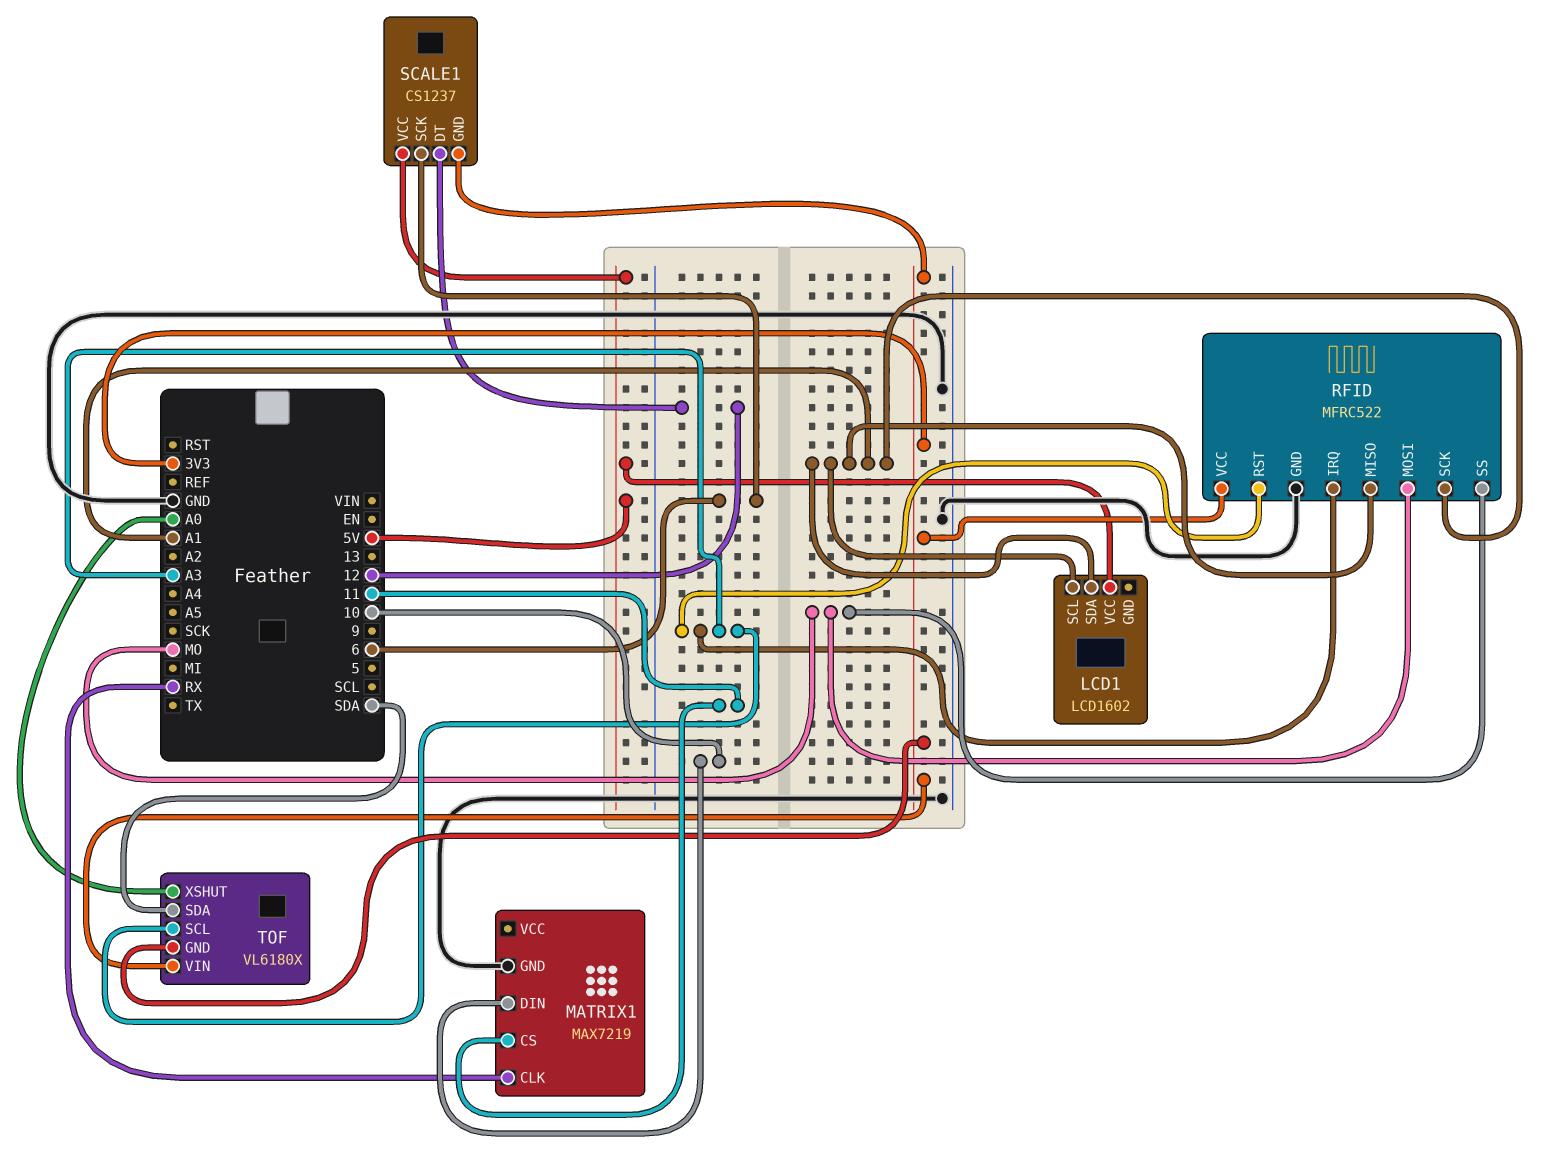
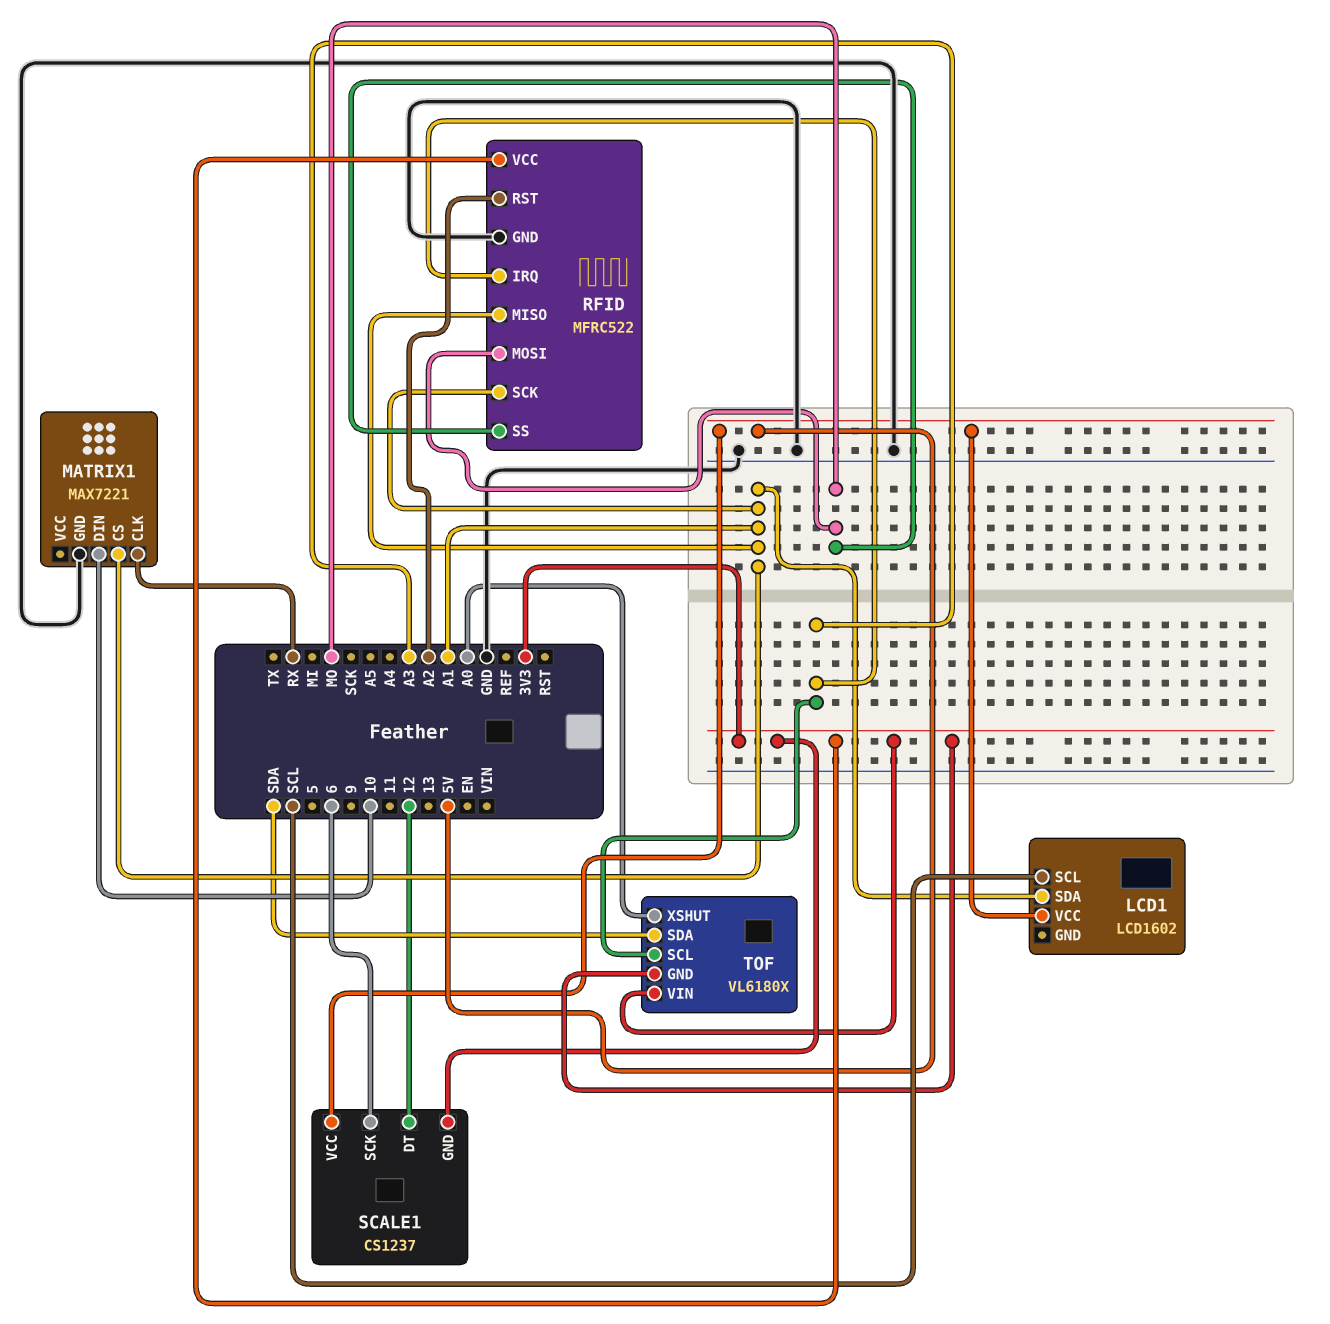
LCD1 pin SCL: A1 -> SCL
MATRIX1: MAX7219 -> MAX7221
MATRIX1 pin CS: 11 -> A1
RFID pin RST: A3 -> A2

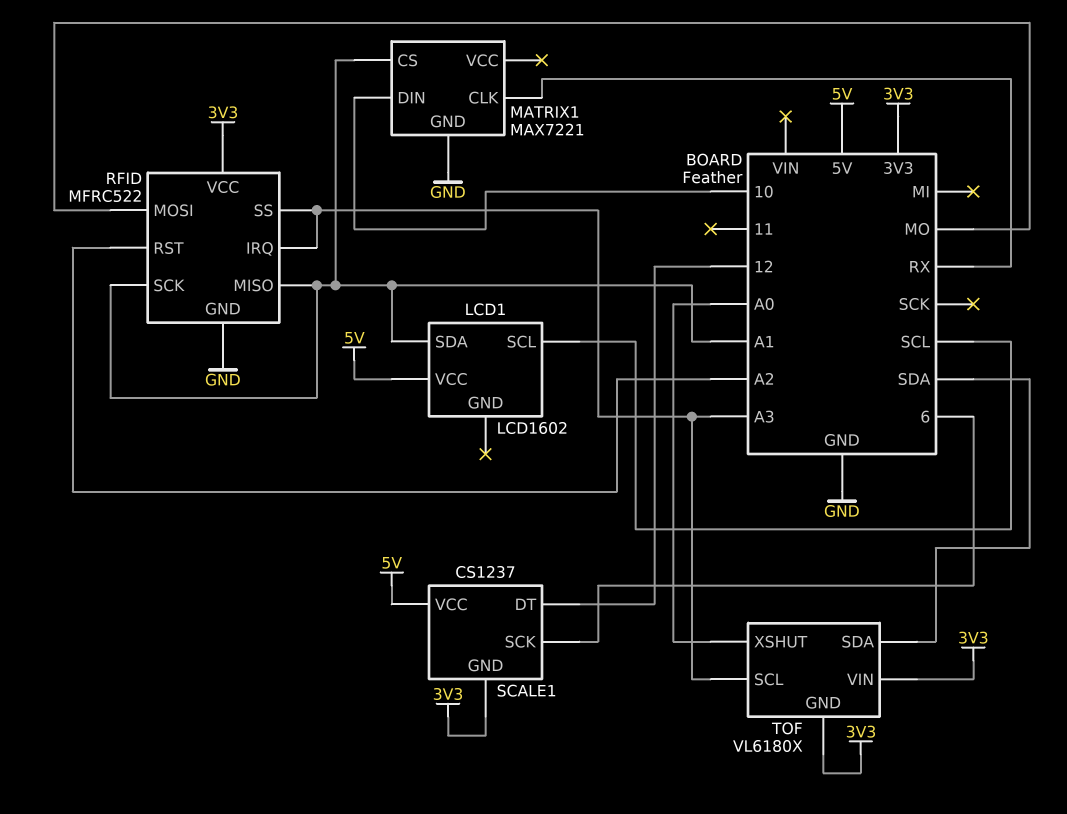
RFID pin SS: MO -> A3

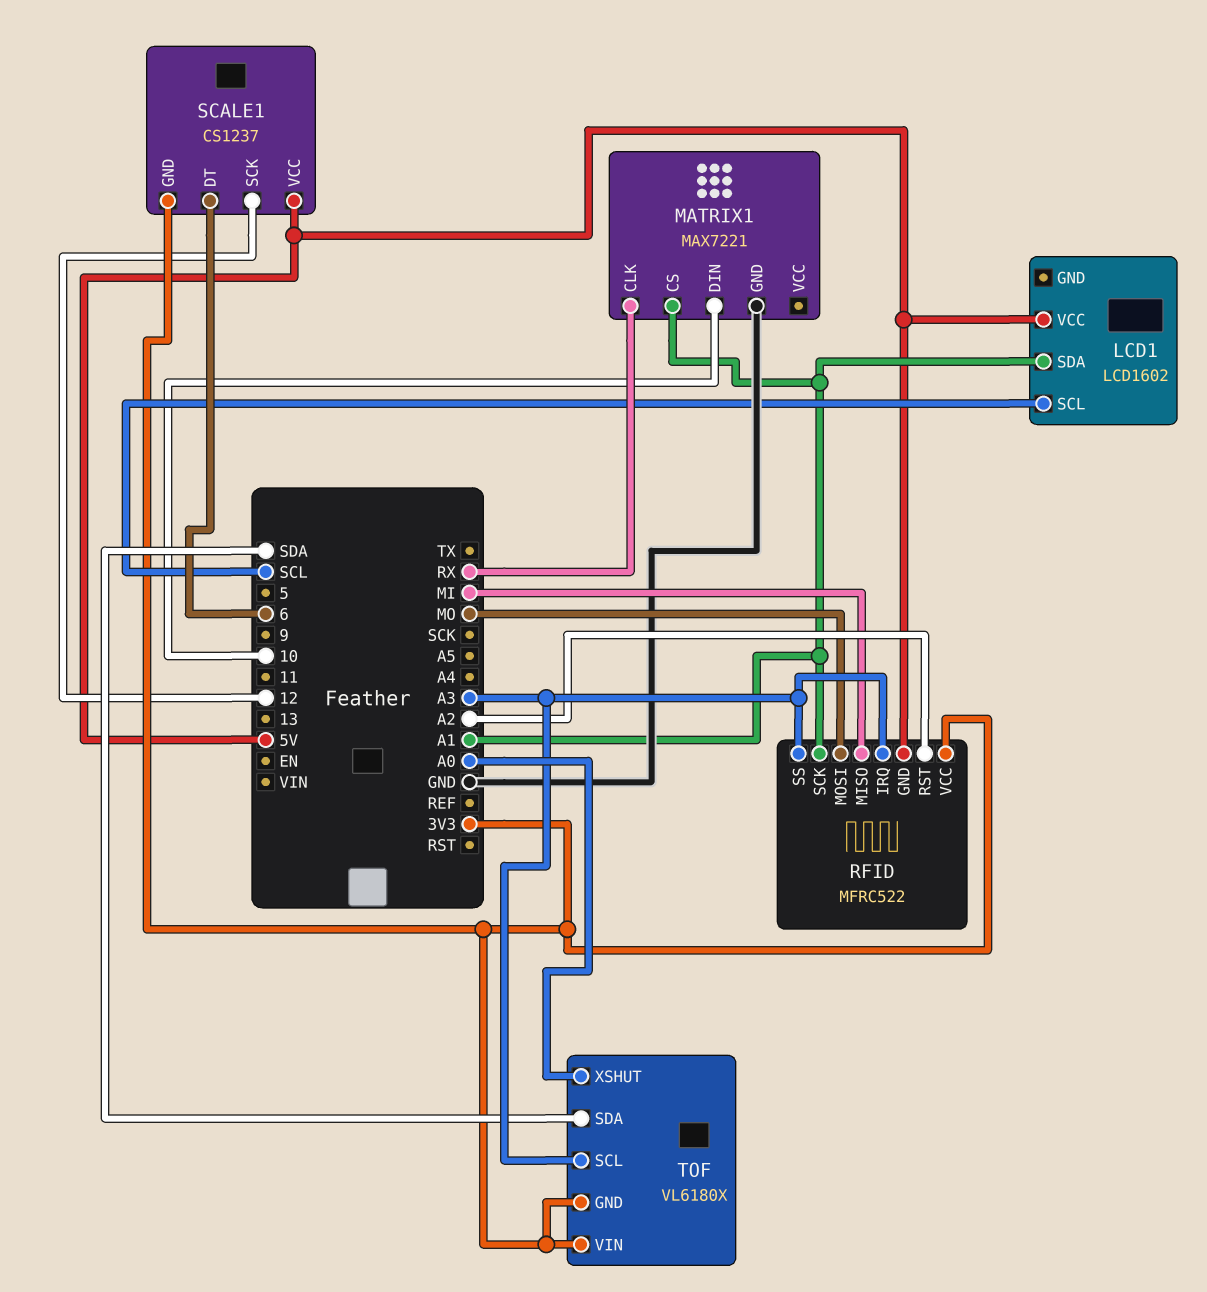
RFID pin GND: GND -> 5V
RFID pin MISO: A1 -> MI
SCALE1 pin DT: 12 -> 6
SCALE1 pin SCK: 6 -> 12

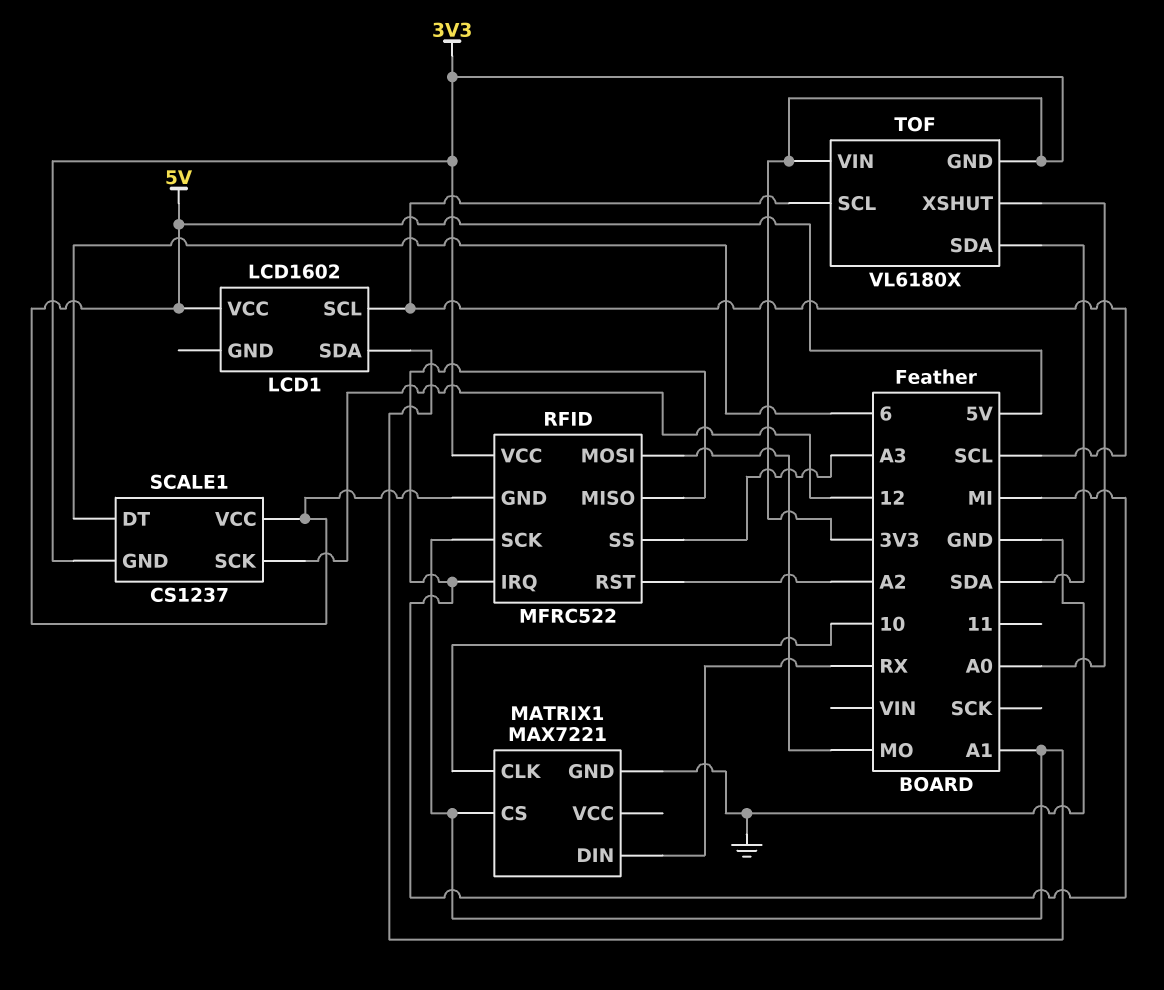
MATRIX1 pin CLK: RX -> 10
MATRIX1 pin DIN: 10 -> RX
RFID pin IRQ: A3 -> MI
TOF pin SCL: A3 -> SCL

